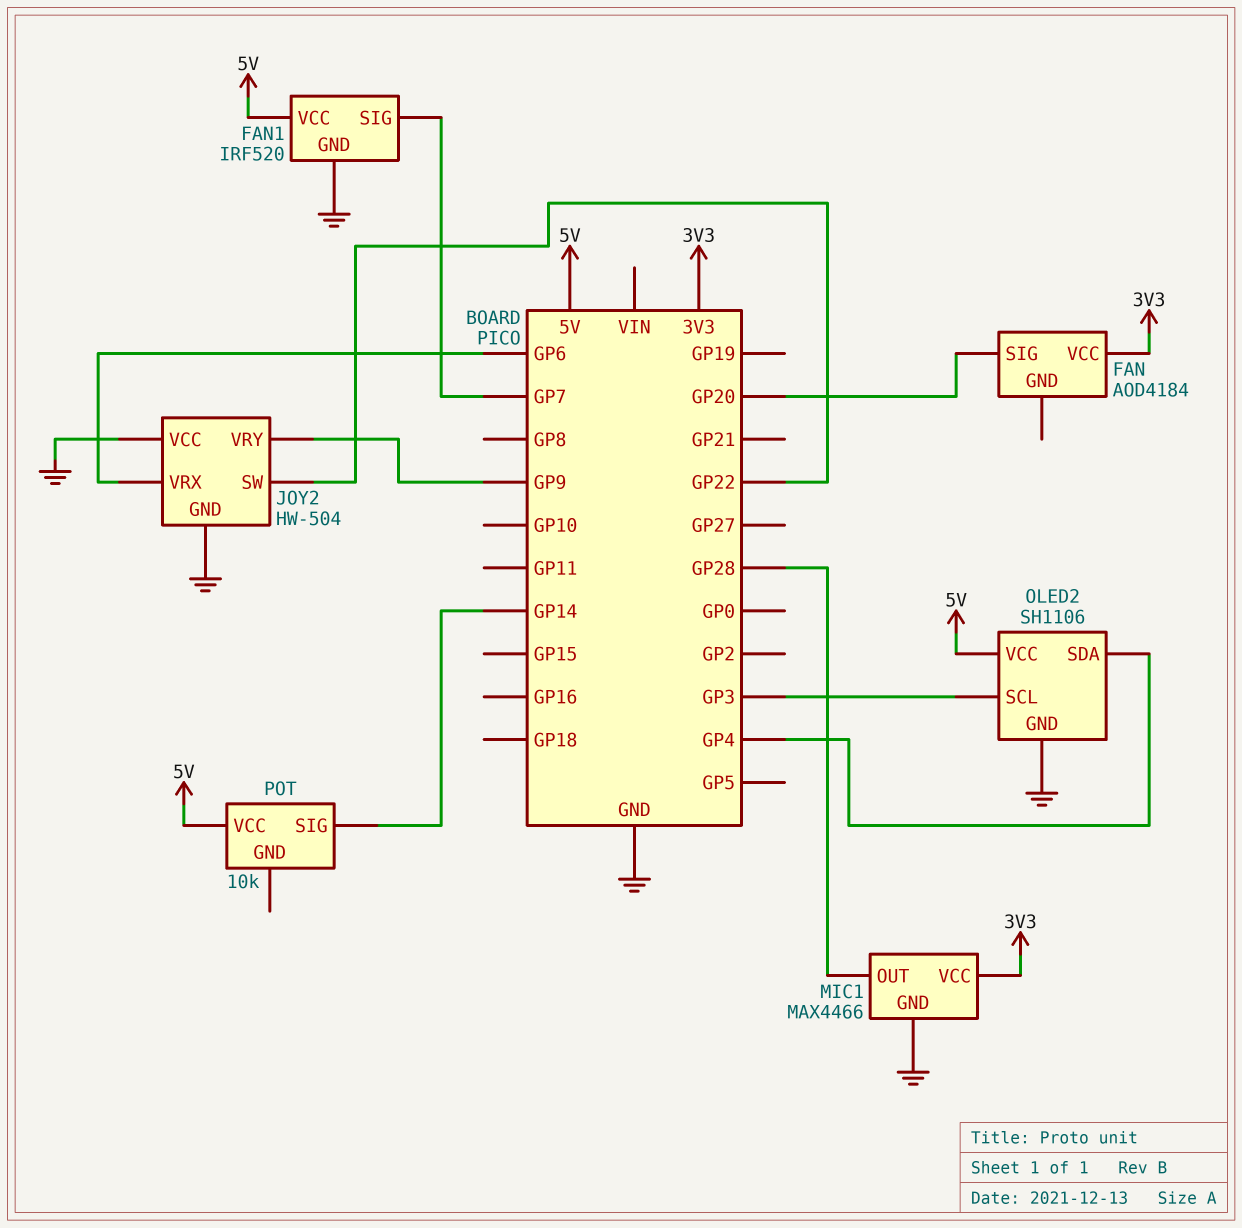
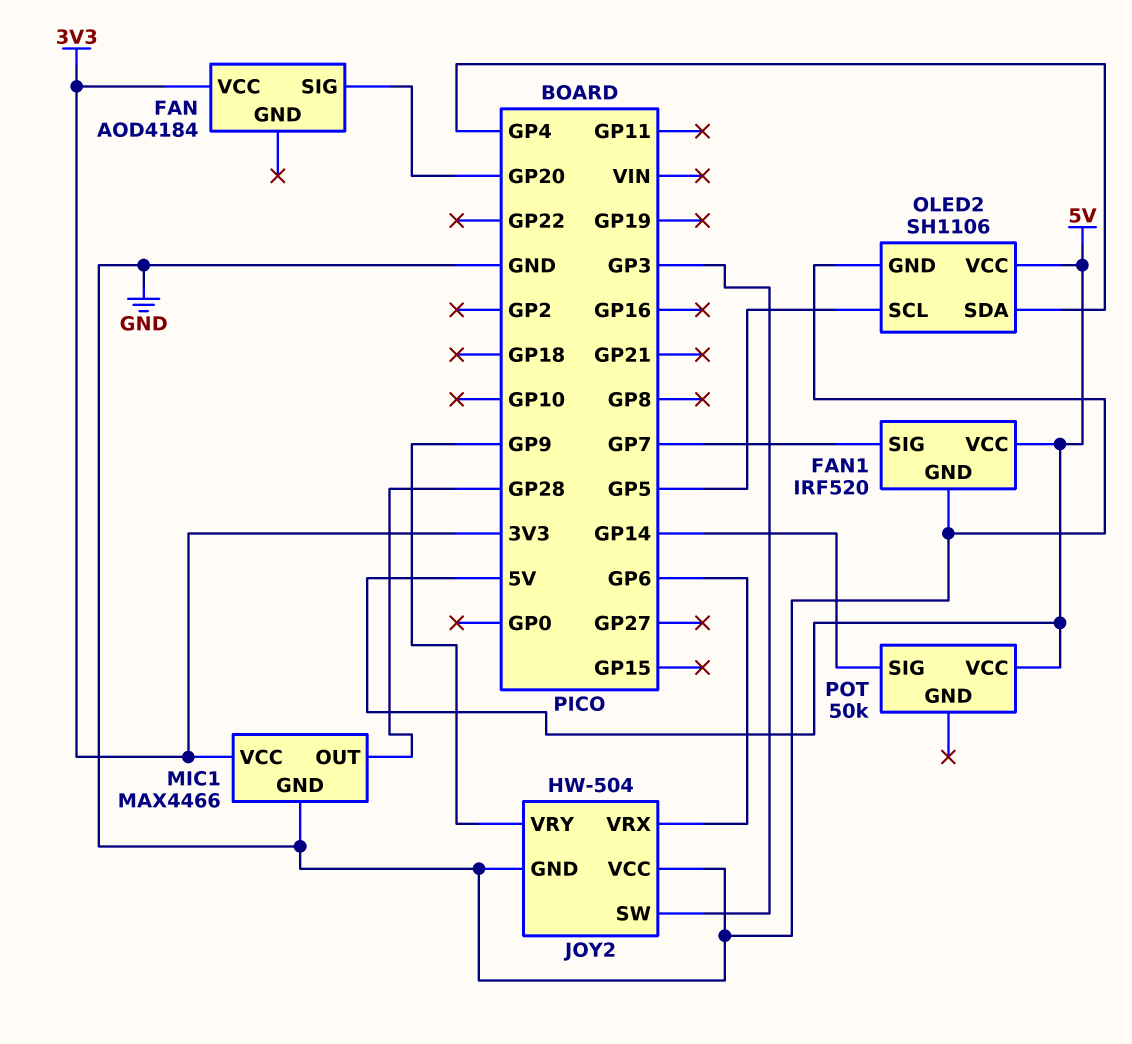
JOY2 pin SW: GP22 -> GP3
OLED2 pin SCL: GP3 -> GP5
POT: 10k -> 50k

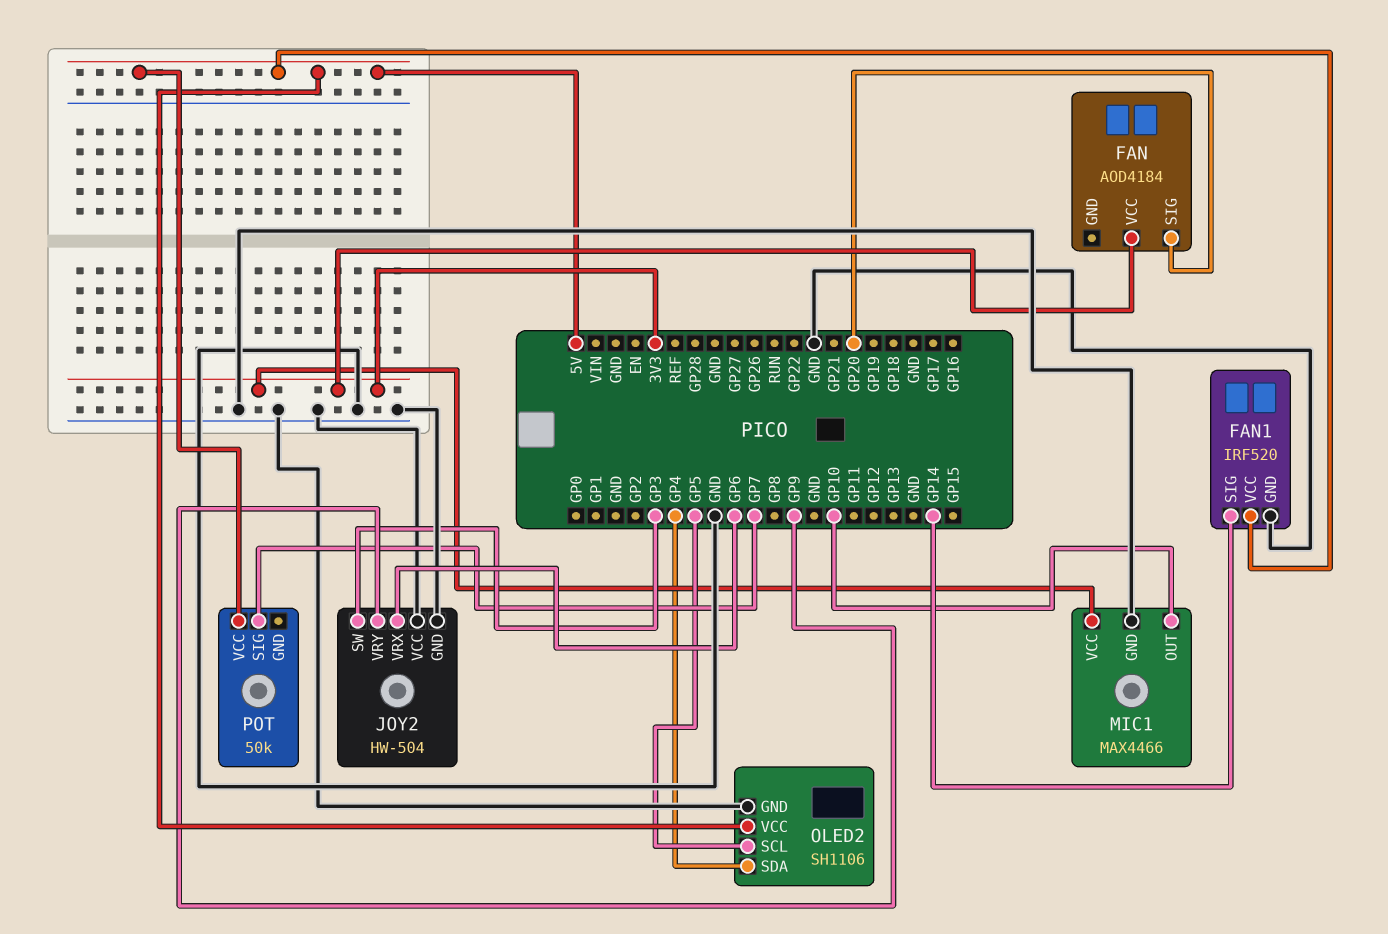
FAN1 pin SIG: GP7 -> GP14
MIC1 pin OUT: GP28 -> GP10
POT pin SIG: GP14 -> GP7

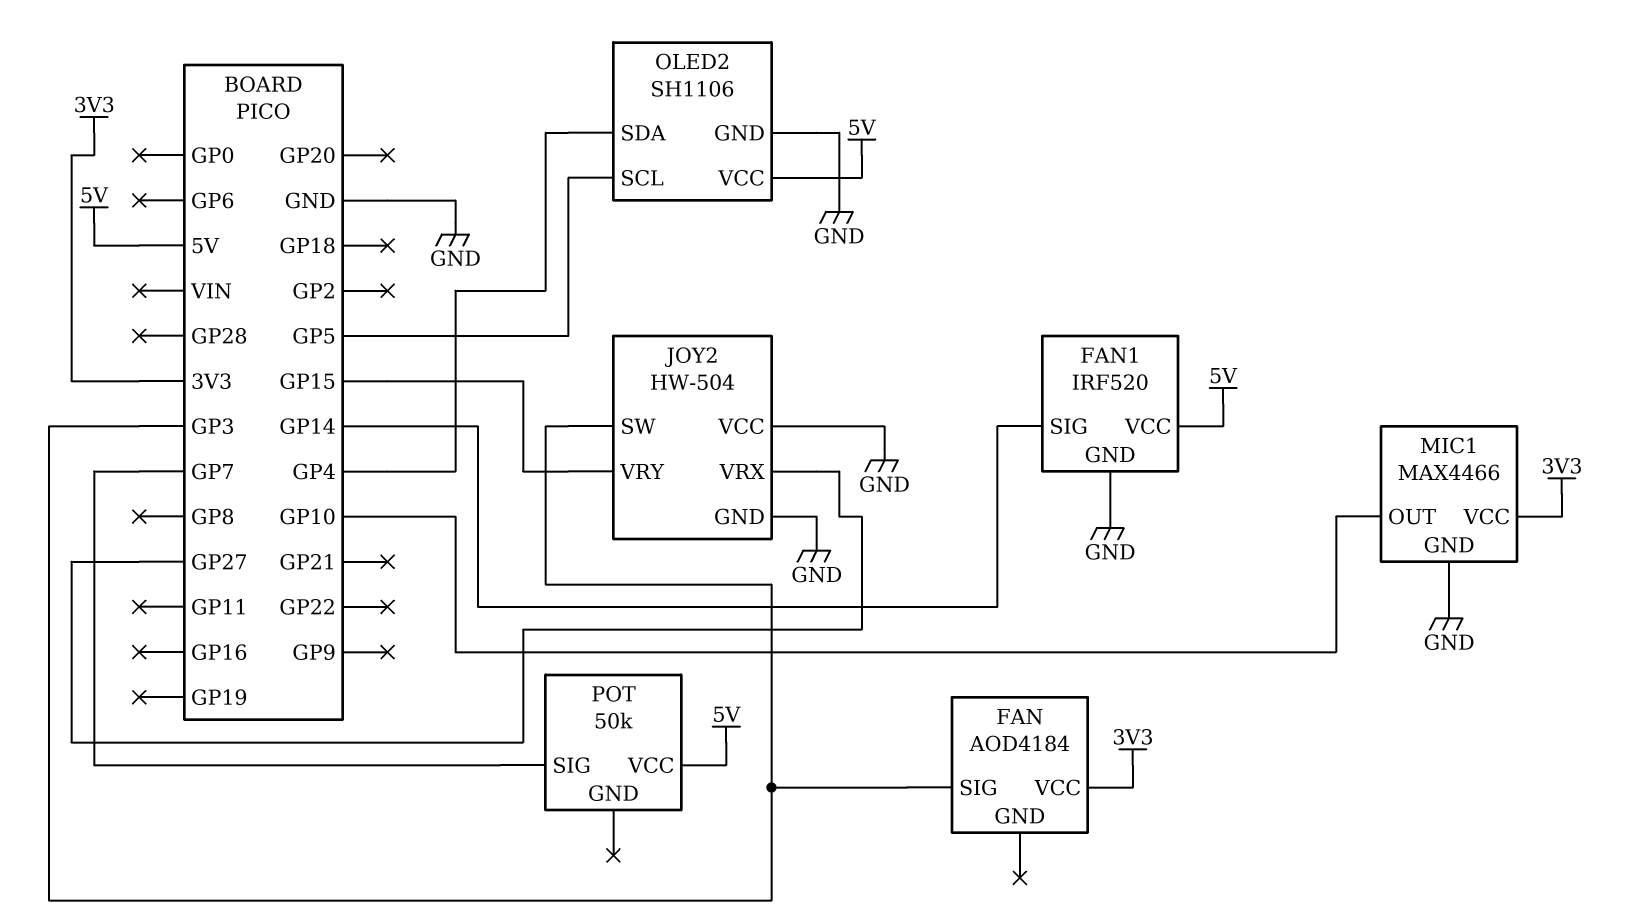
FAN pin SIG: GP20 -> GP3
JOY2 pin VRX: GP6 -> GP27
JOY2 pin VRY: GP9 -> GP15

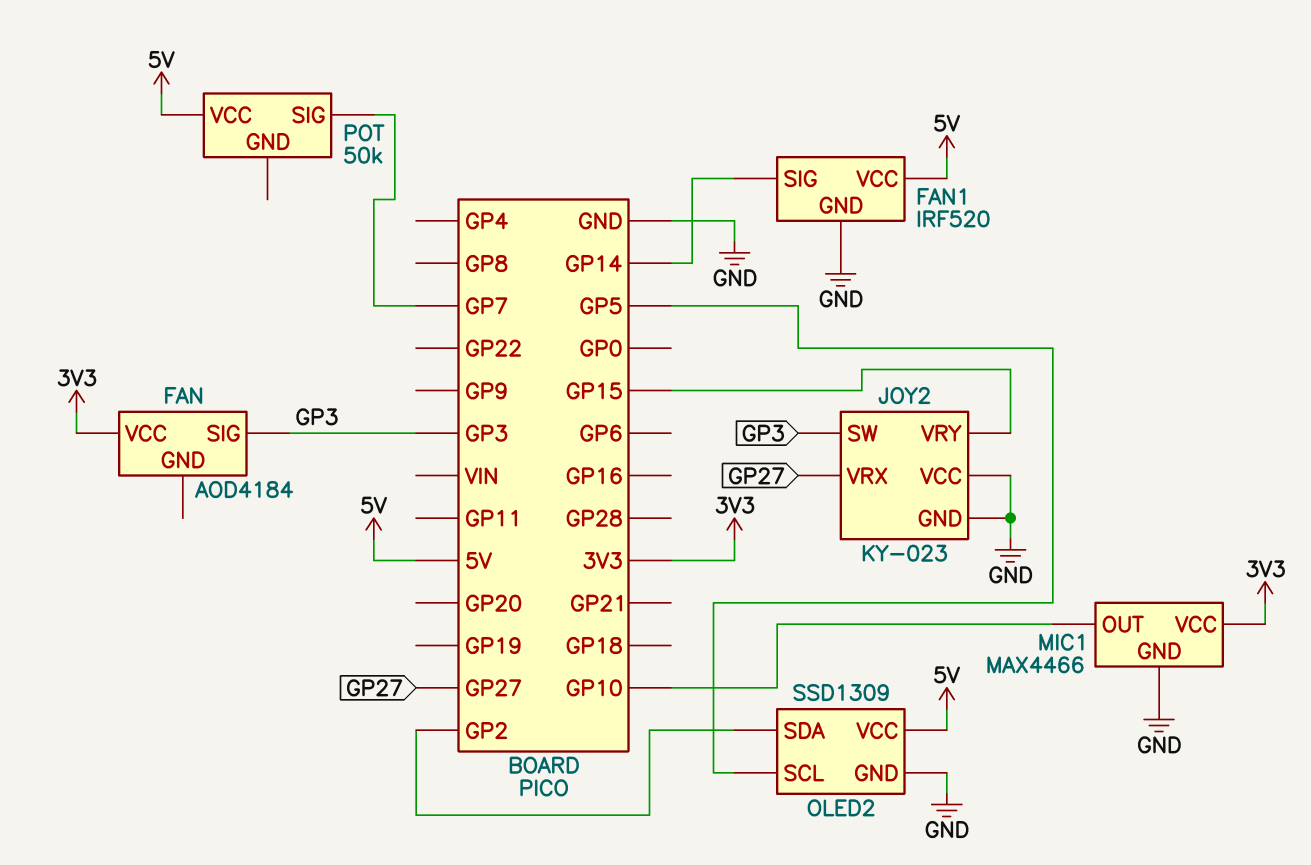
JOY2: HW-504 -> KY-023
OLED2: SH1106 -> SSD1309
OLED2 pin SDA: GP4 -> GP2

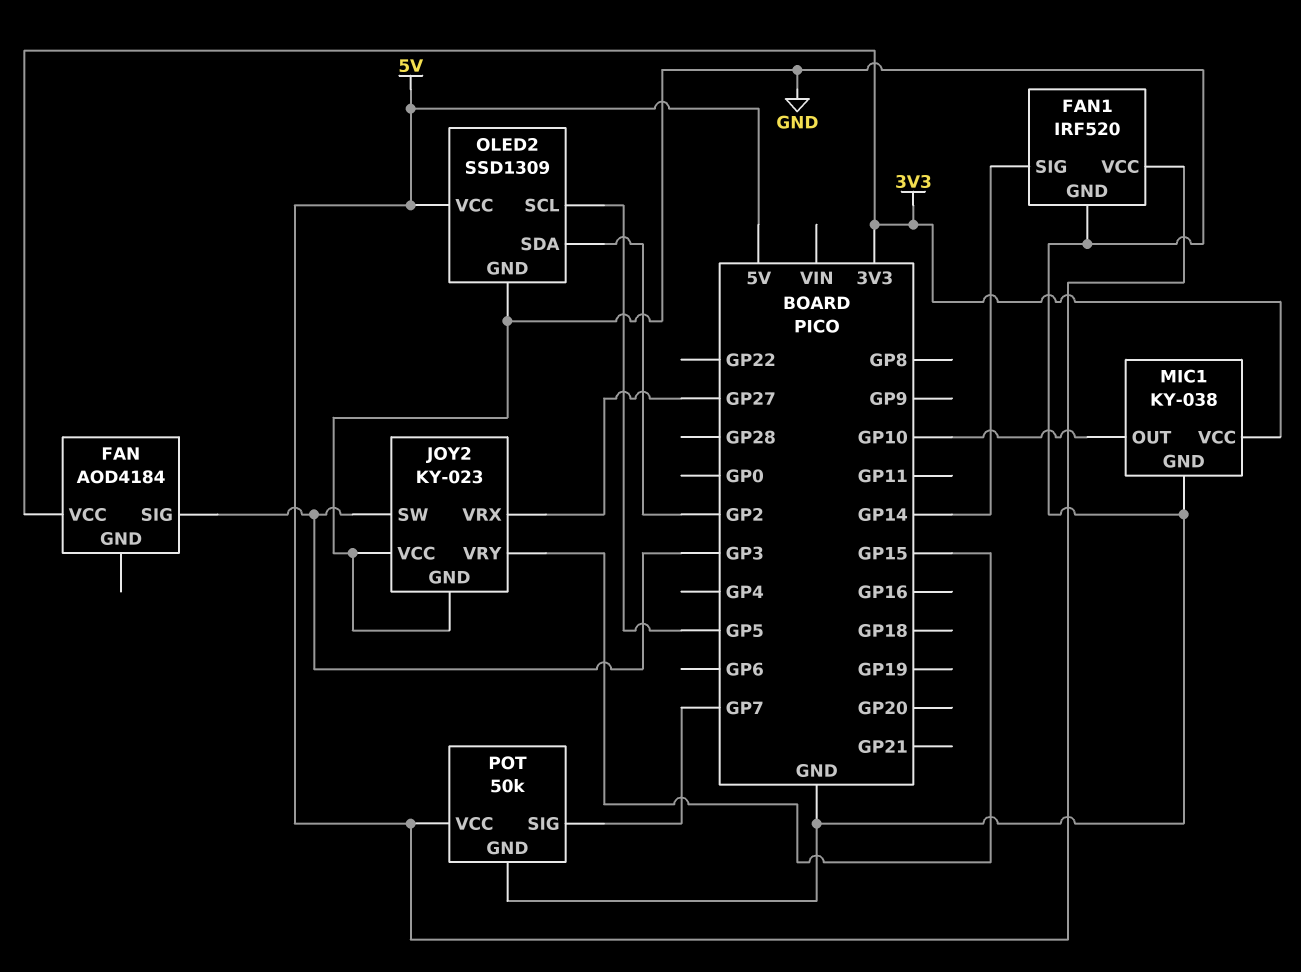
MIC1: MAX4466 -> KY-038
POT pin GND: none -> GND

